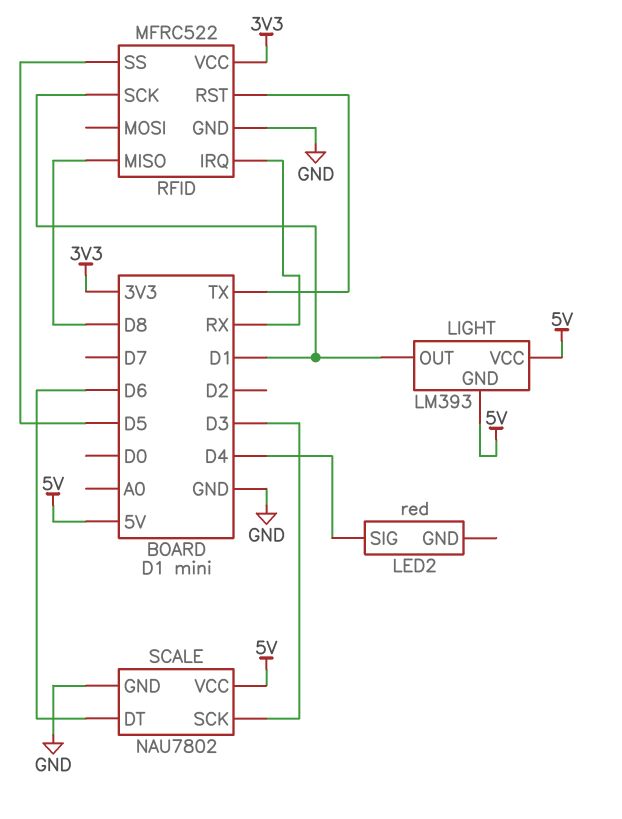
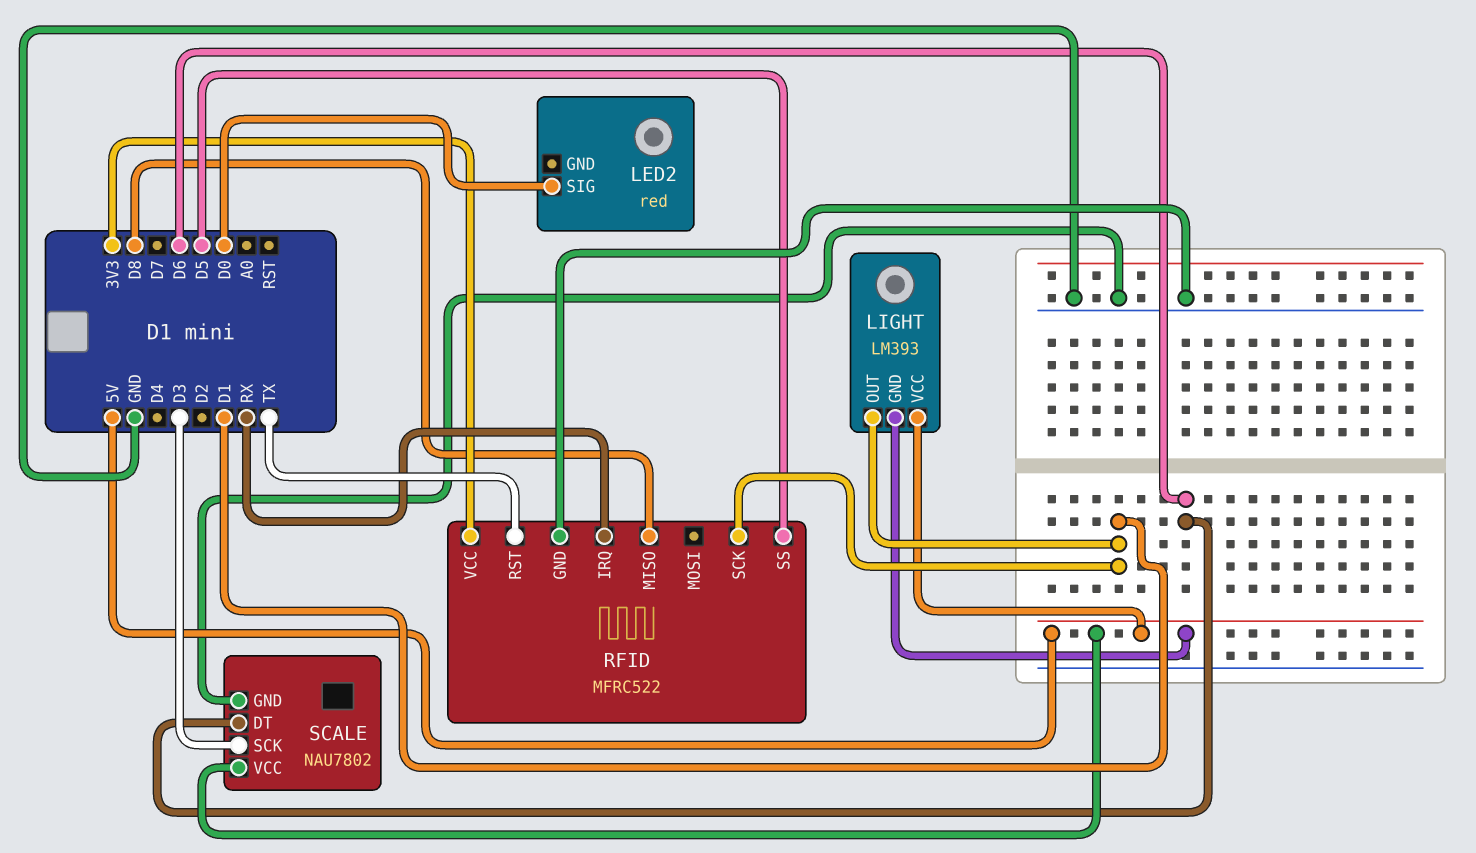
LED2 pin SIG: D4 -> D0

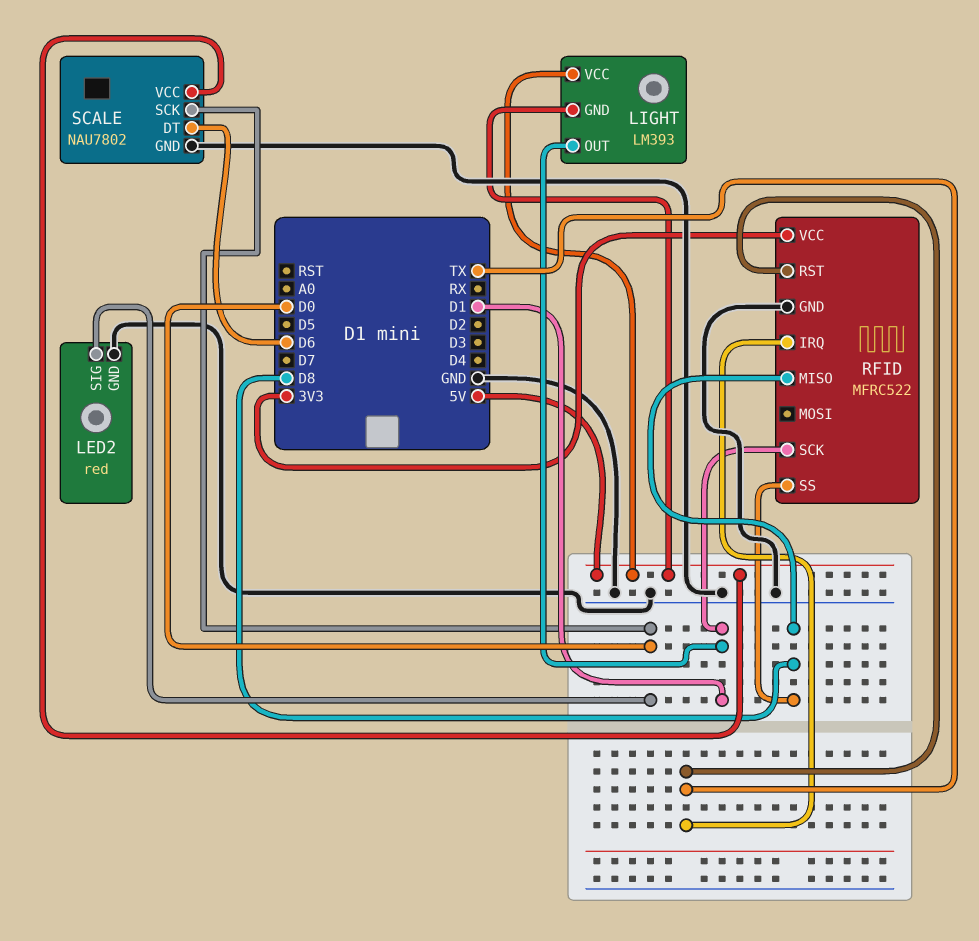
LED2 pin GND: none -> GND
RFID pin IRQ: RX -> TX
RFID pin SS: D5 -> D8
SCALE pin SCK: D3 -> D0

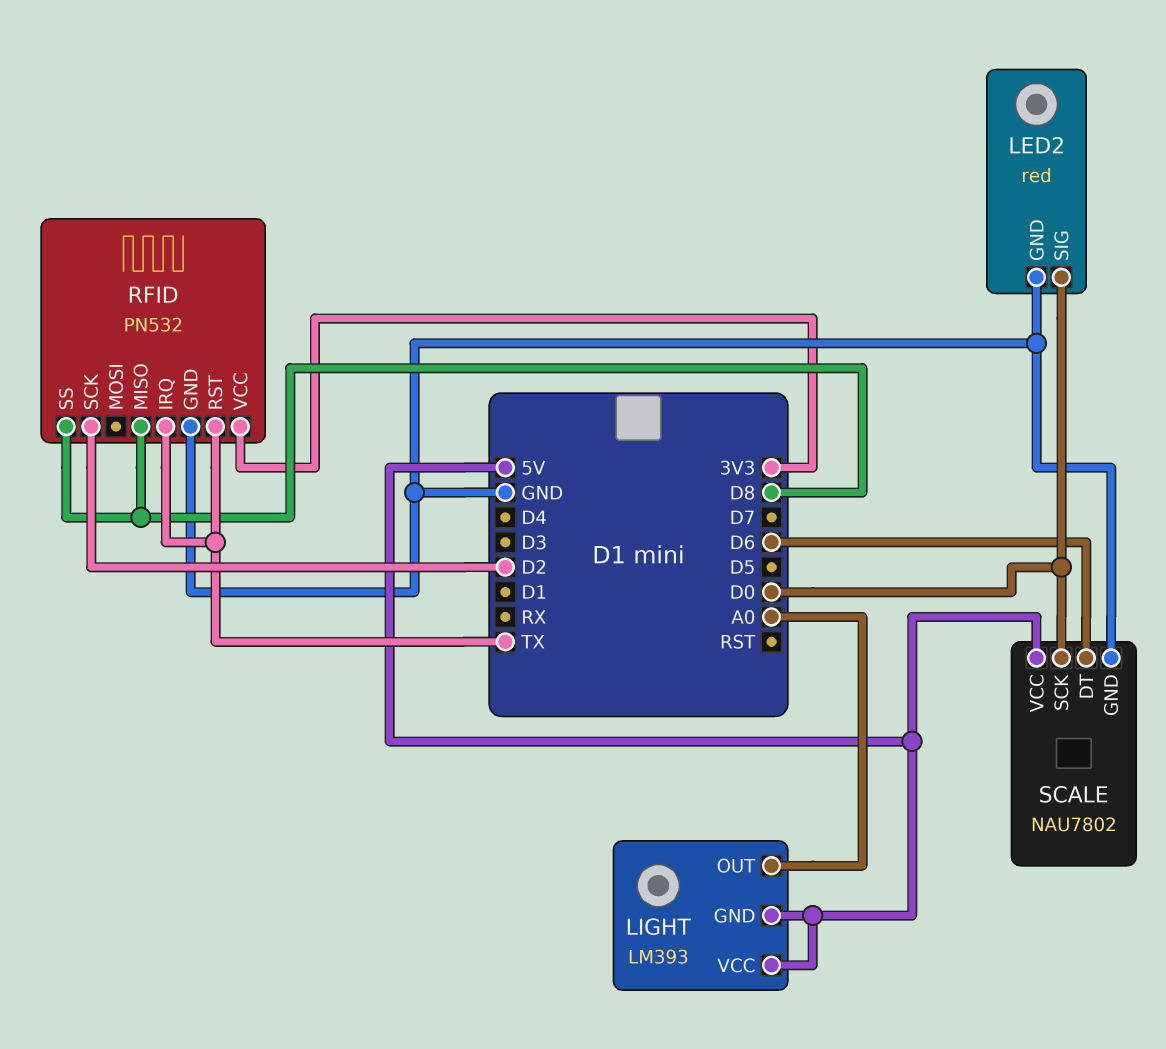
LIGHT pin OUT: D1 -> A0
RFID: MFRC522 -> PN532
RFID pin SCK: D1 -> D2

